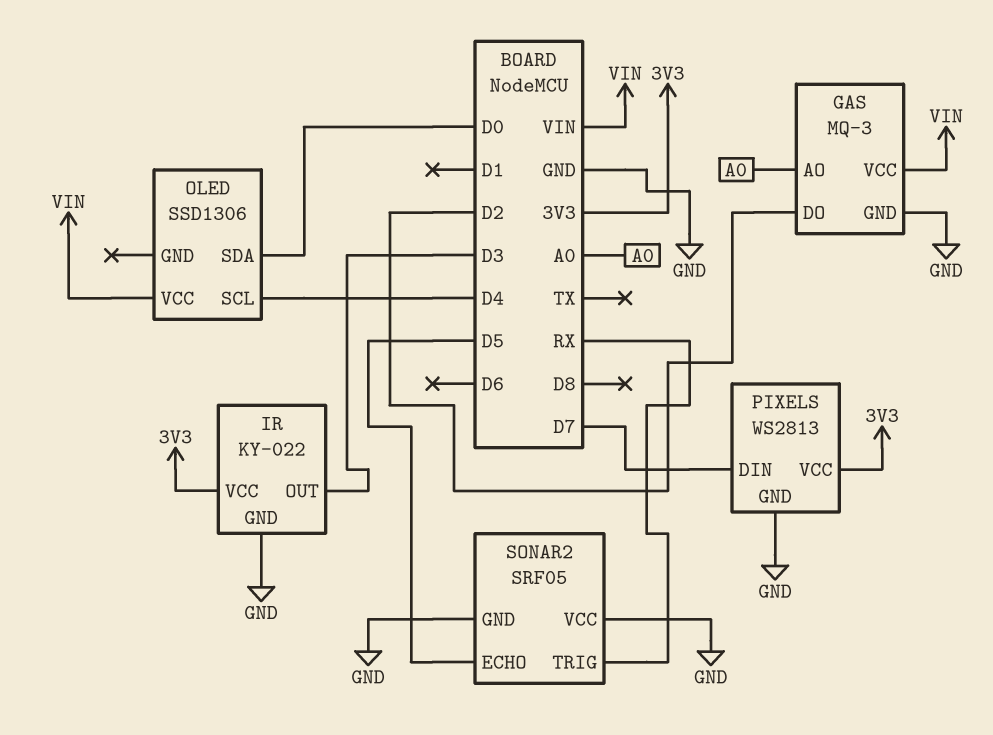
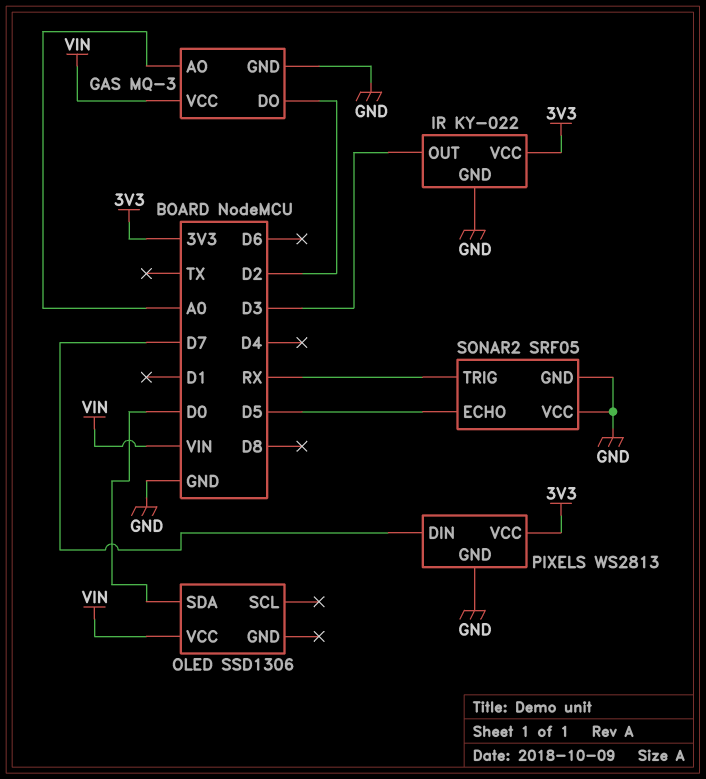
OLED pin SCL: D4 -> none

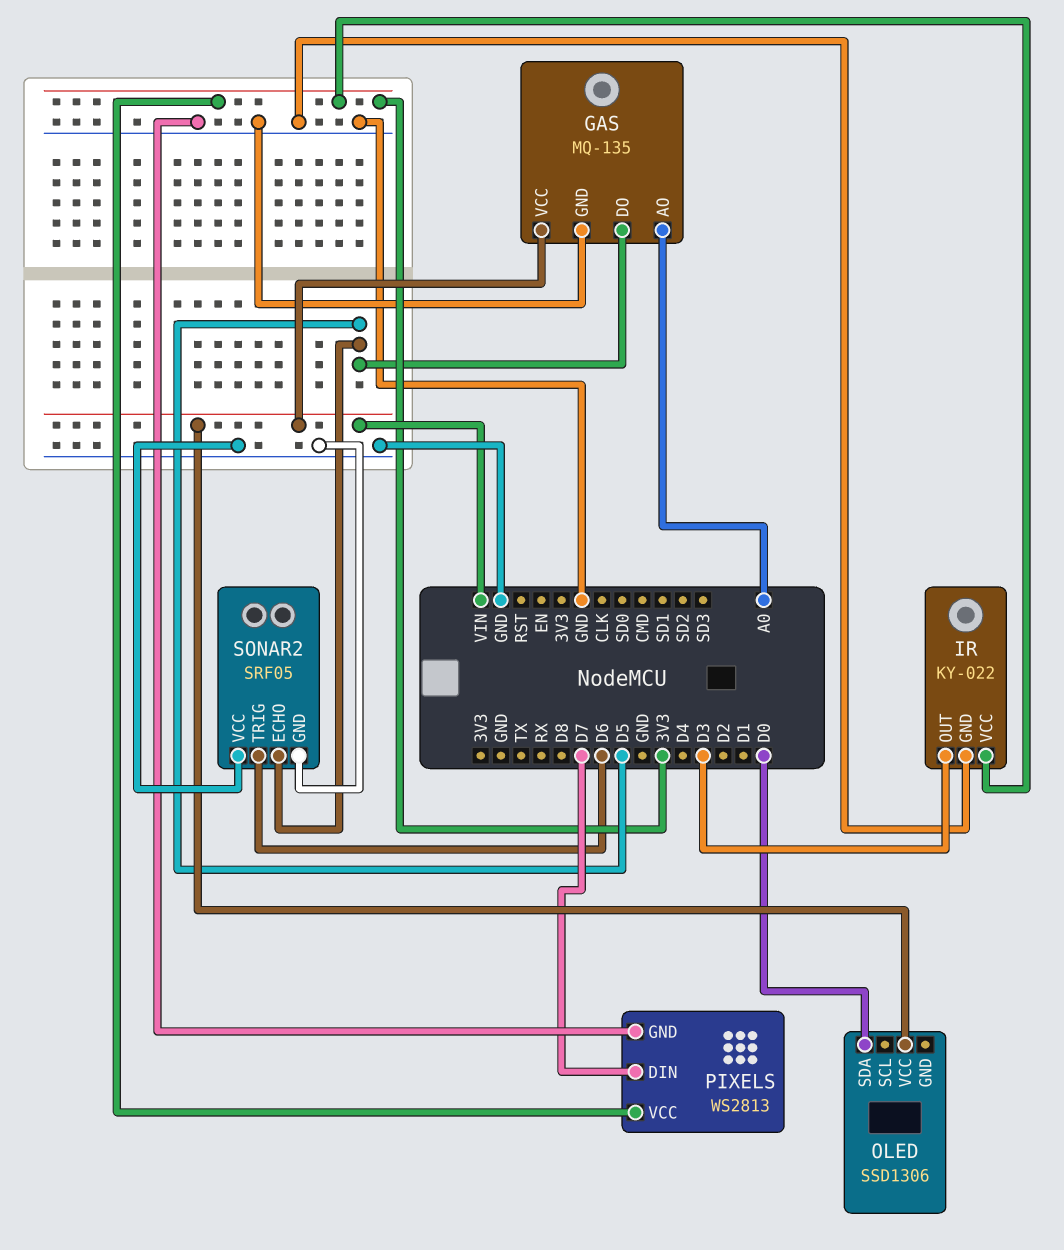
GAS: MQ-3 -> MQ-135
GAS pin DO: D2 -> D5
SONAR2 pin TRIG: RX -> D6

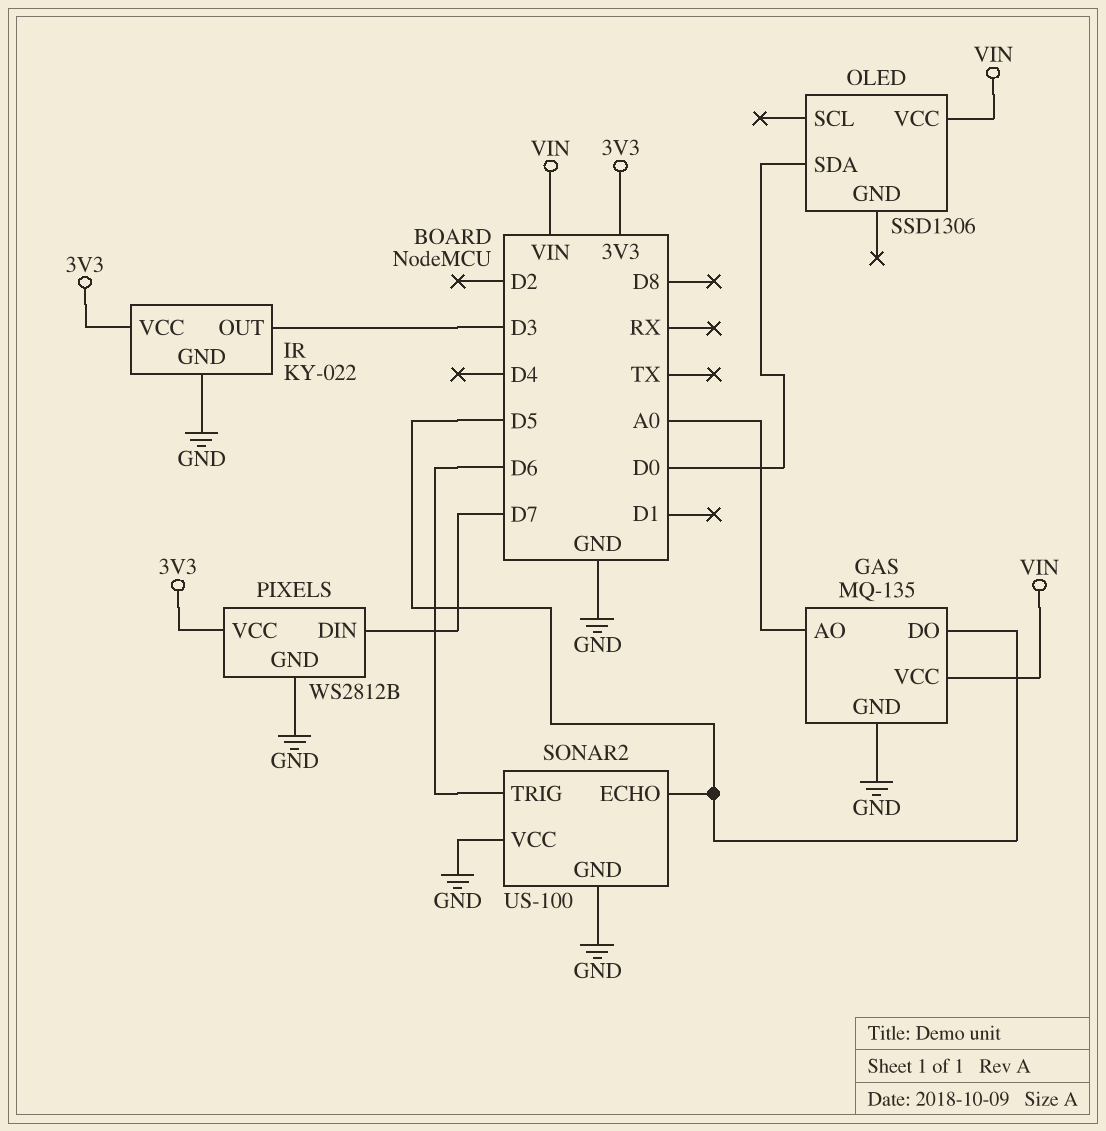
PIXELS: WS2813 -> WS2812B
SONAR2: SRF05 -> US-100

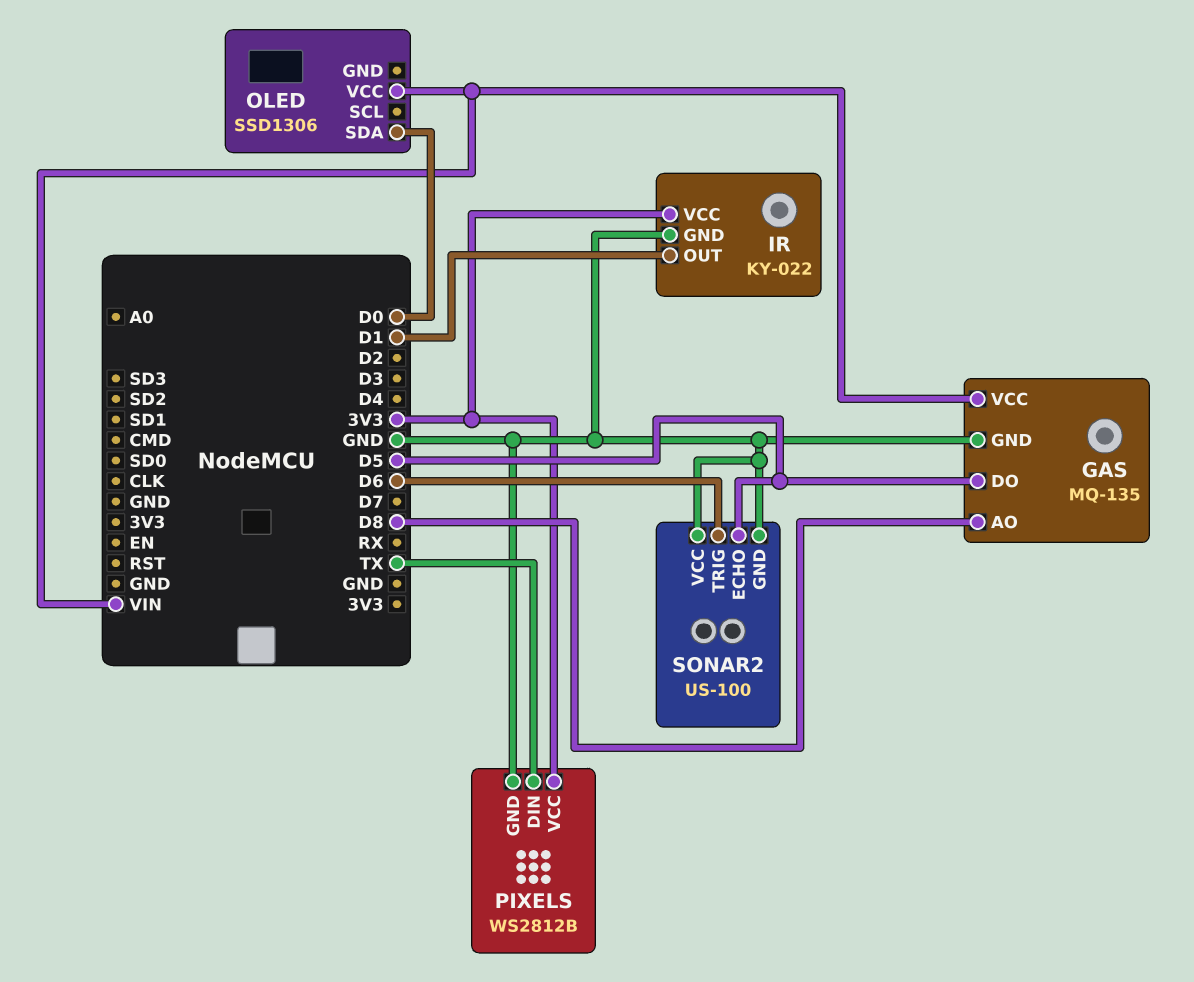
GAS pin AO: A0 -> D8
IR pin OUT: D3 -> D1
PIXELS pin DIN: D7 -> TX

